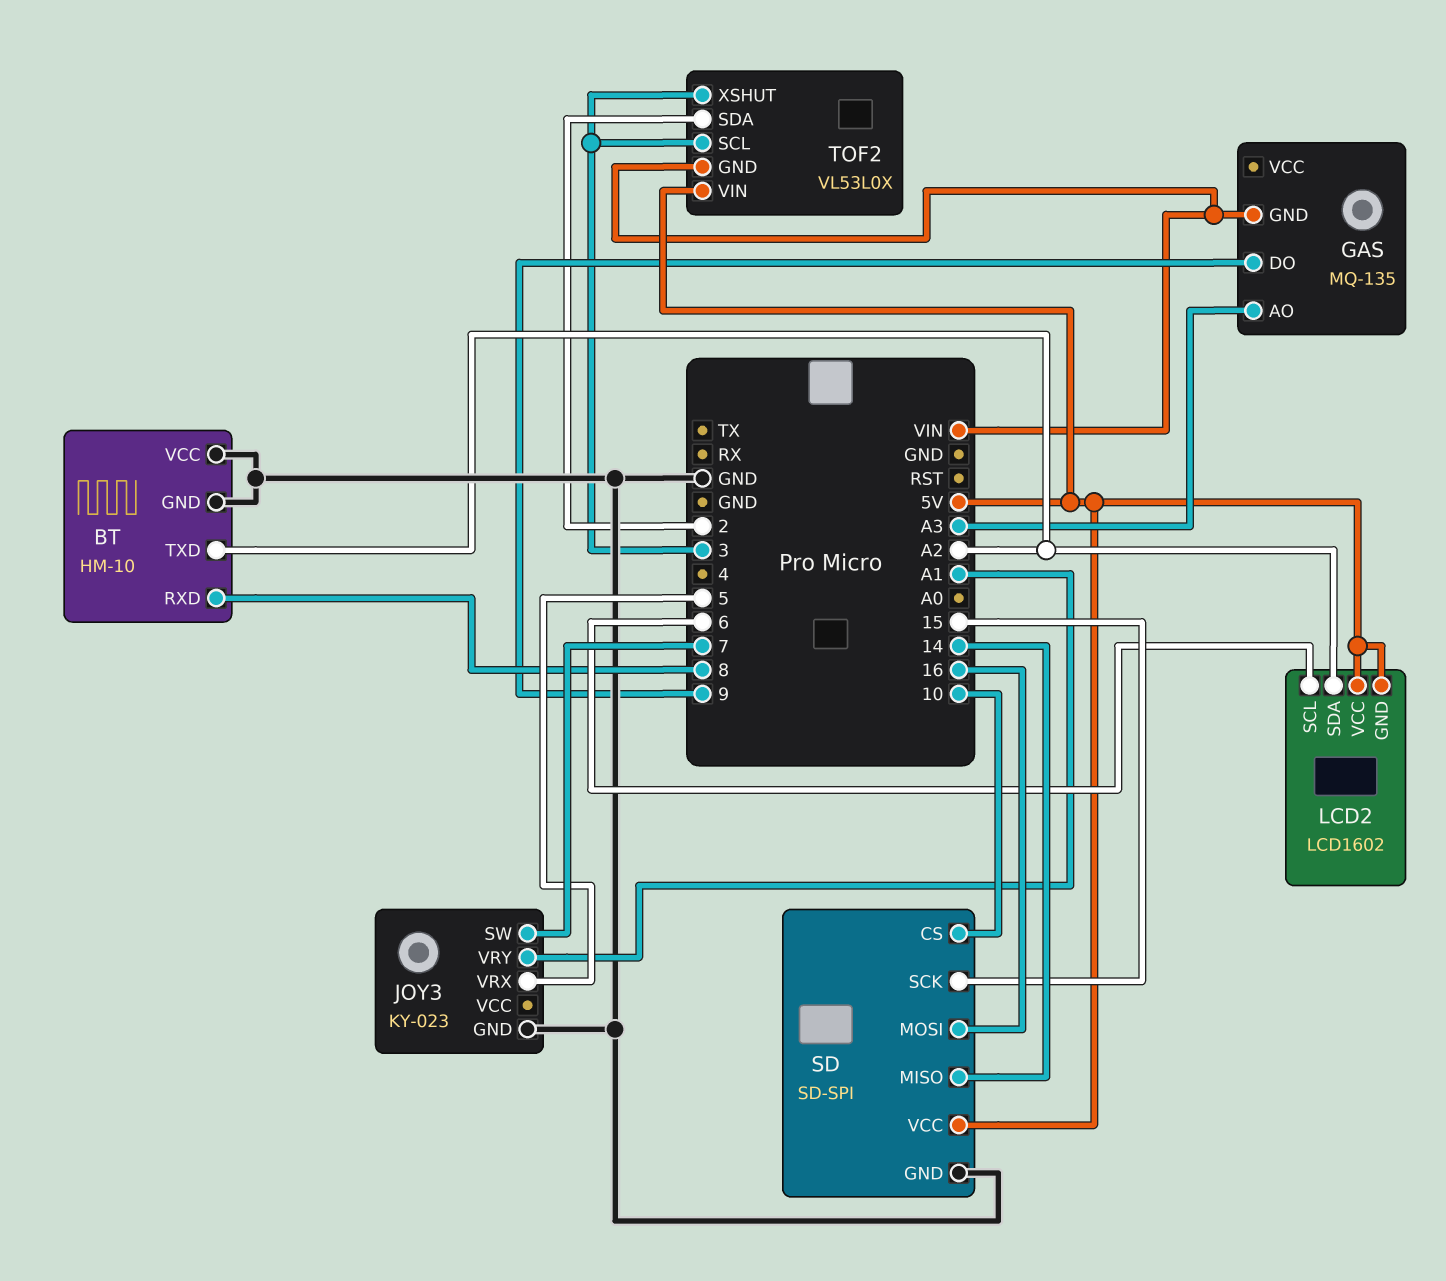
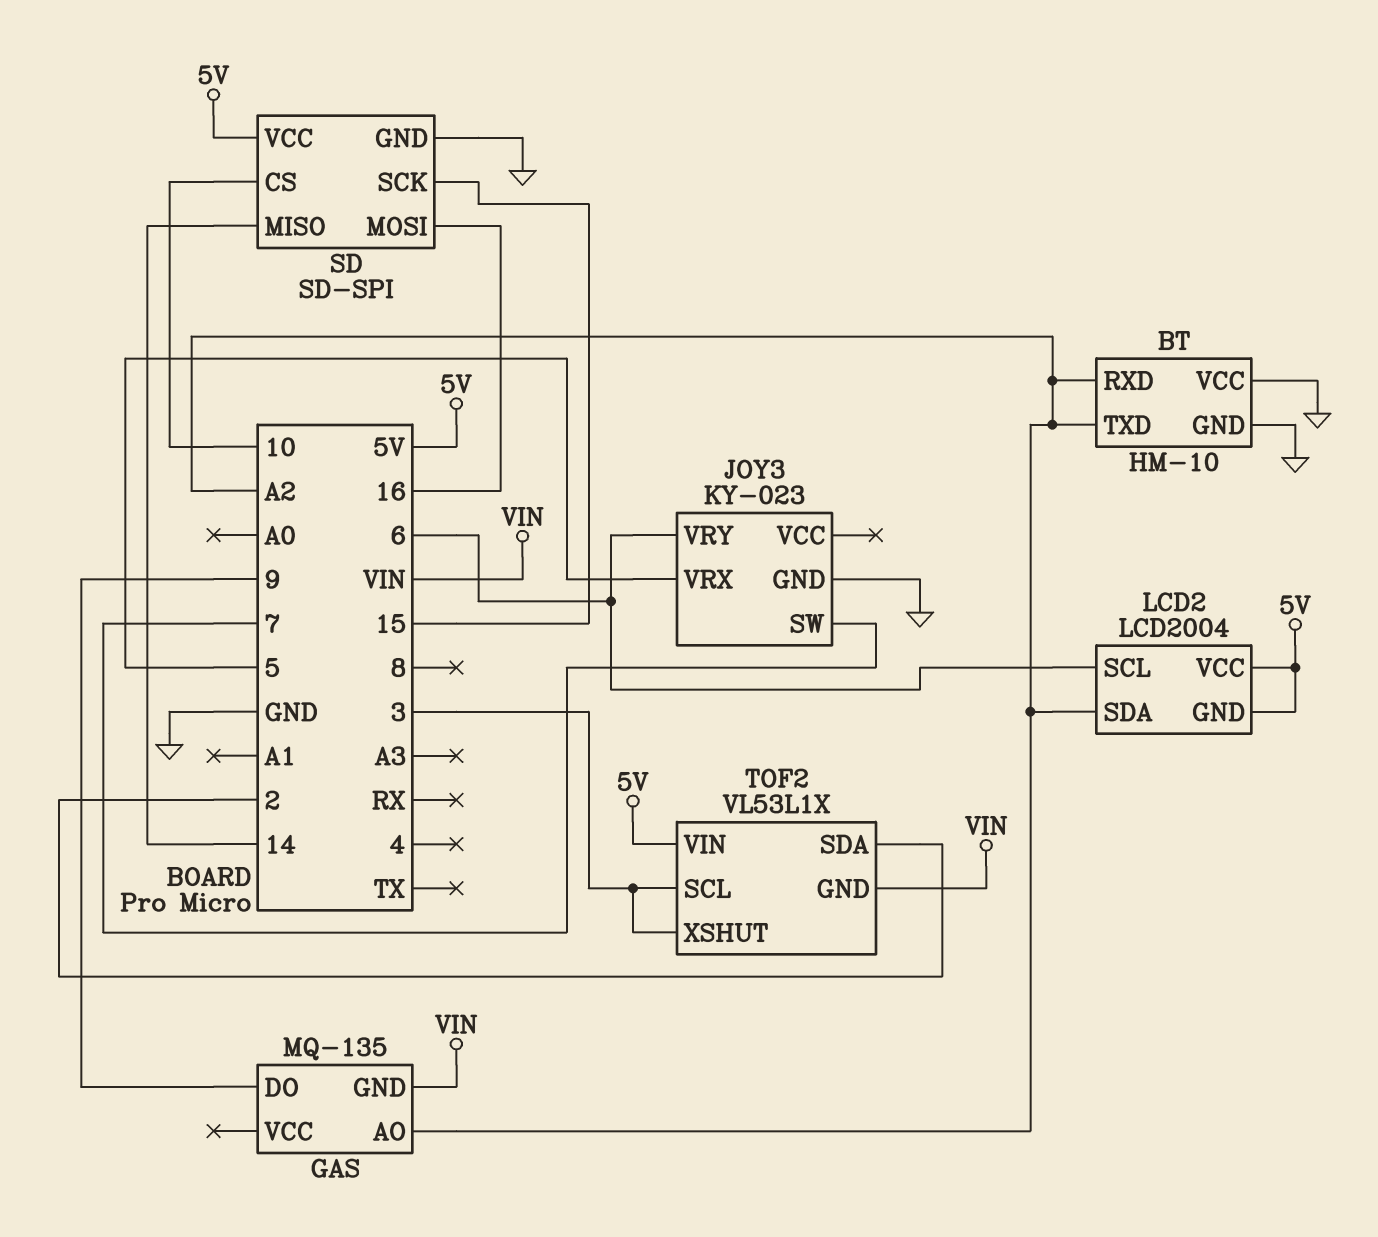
BT pin RXD: 8 -> A2
GAS pin AO: A3 -> A2
JOY3 pin VRY: A1 -> 6
LCD2: LCD1602 -> LCD2004
TOF2: VL53L0X -> VL53L1X

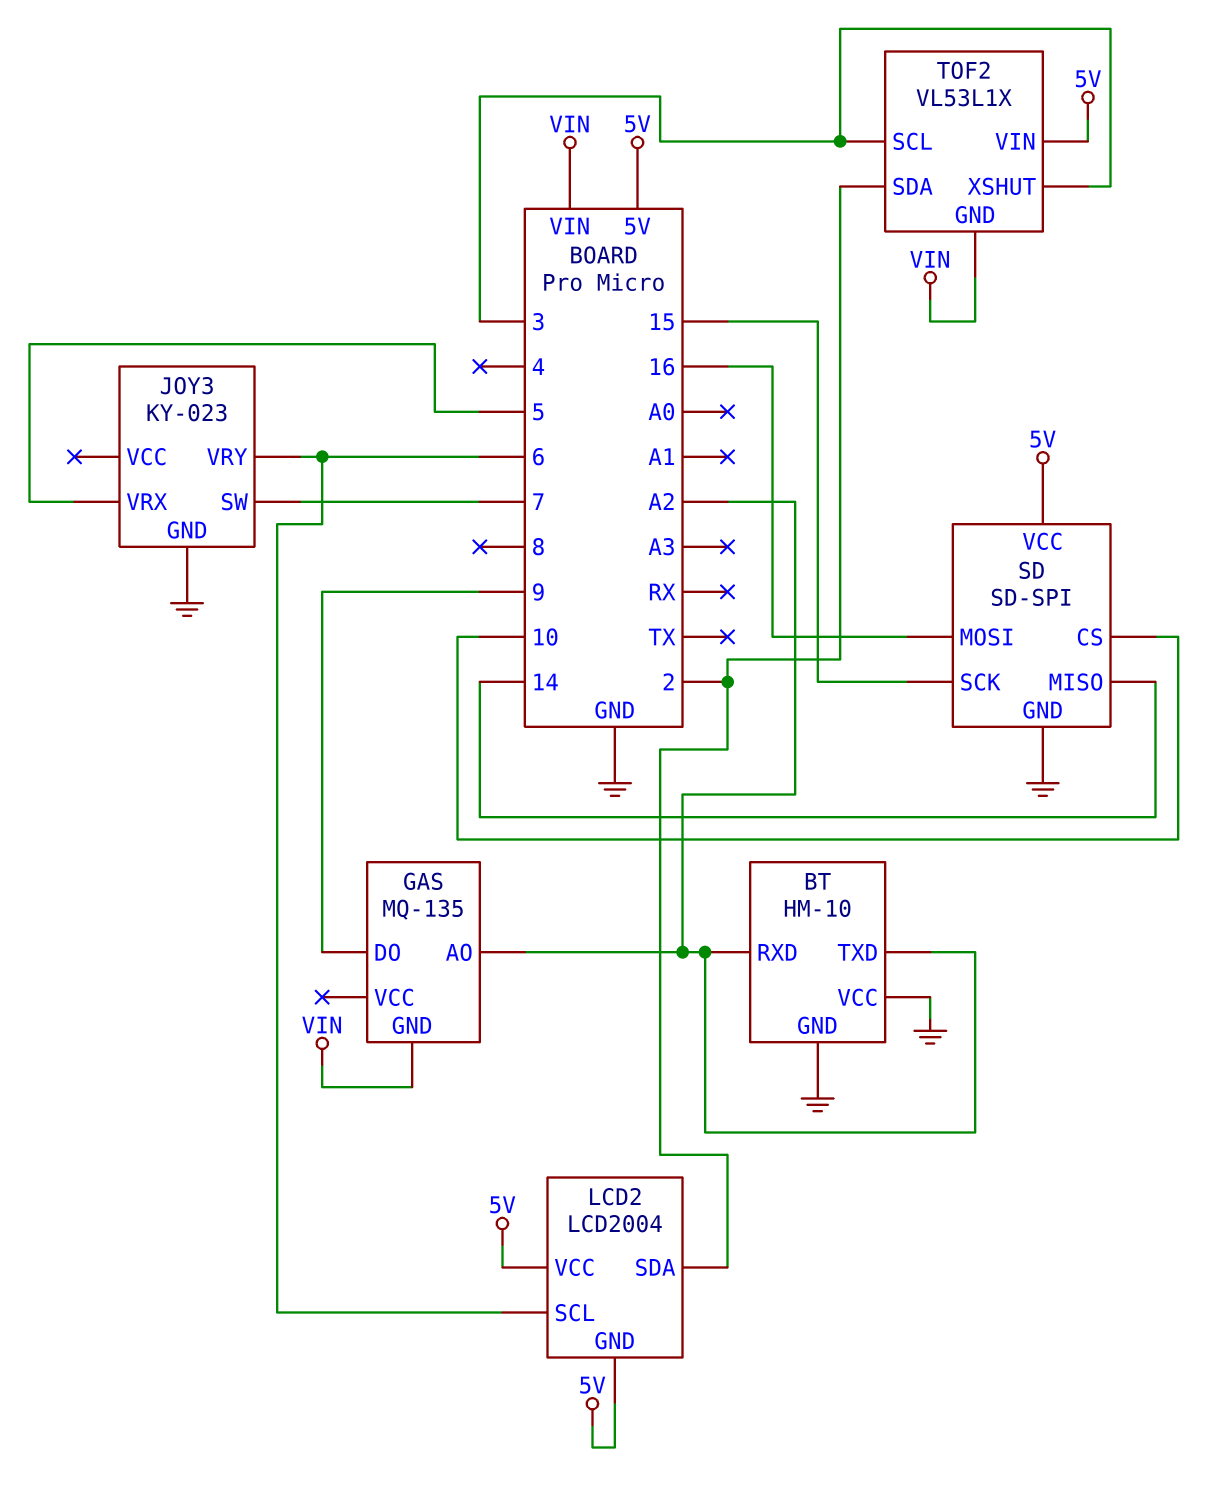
LCD2 pin SDA: A2 -> 2

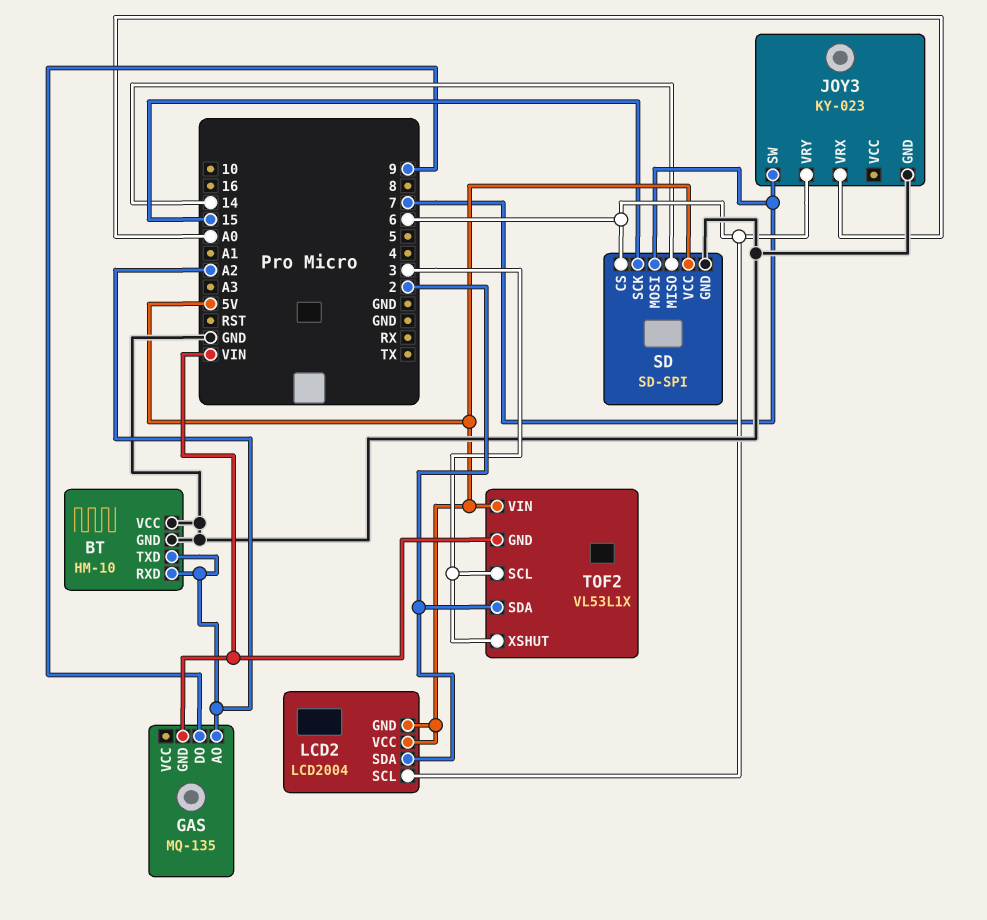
JOY3 pin VRX: 5 -> A0
SD pin CS: 10 -> 6
SD pin MOSI: 16 -> 7

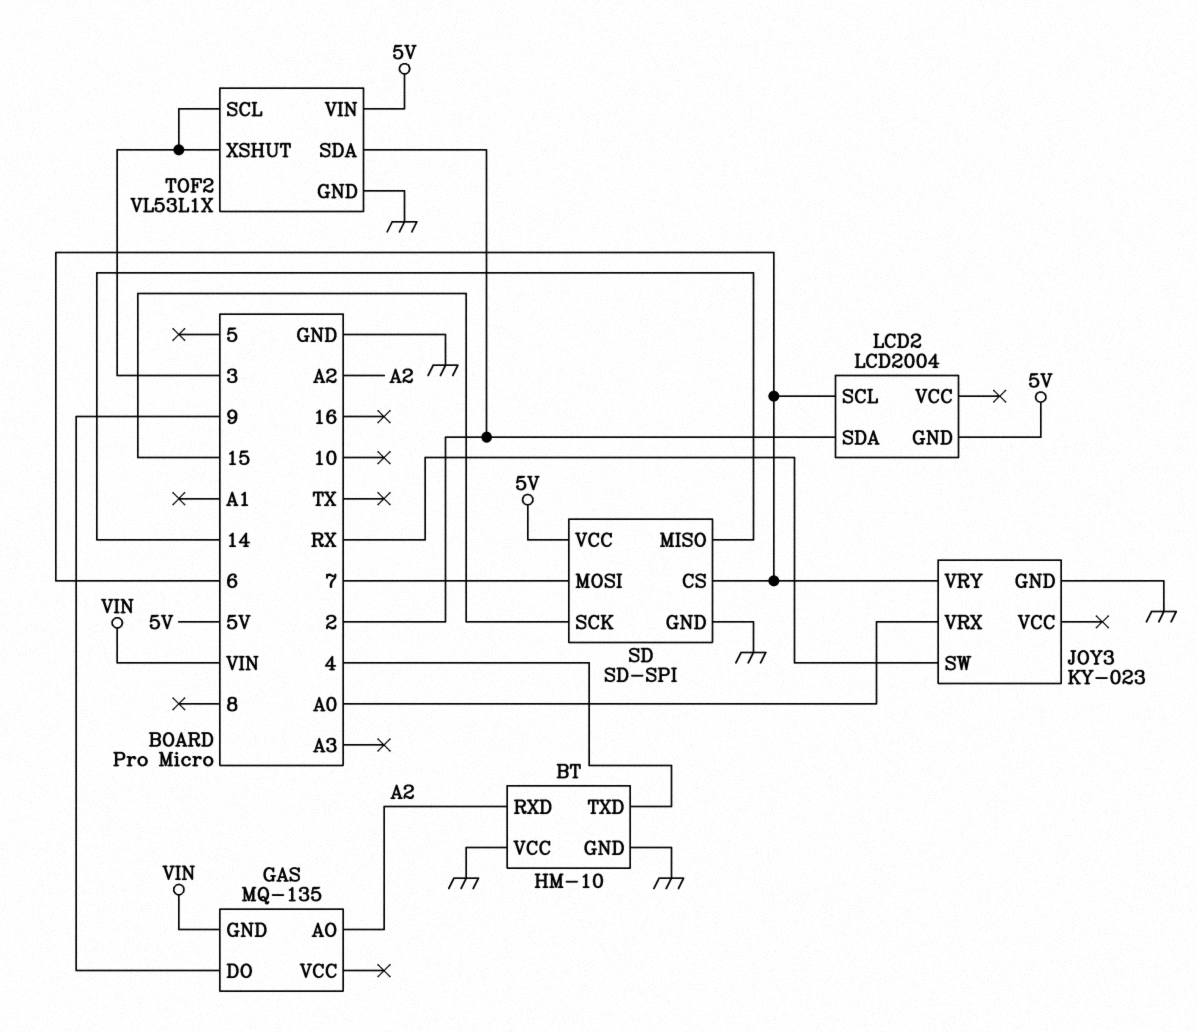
BT pin TXD: A2 -> 4
JOY3 pin SW: 7 -> RX
LCD2 pin VCC: 5V -> none
TOF2 pin GND: VIN -> GND

